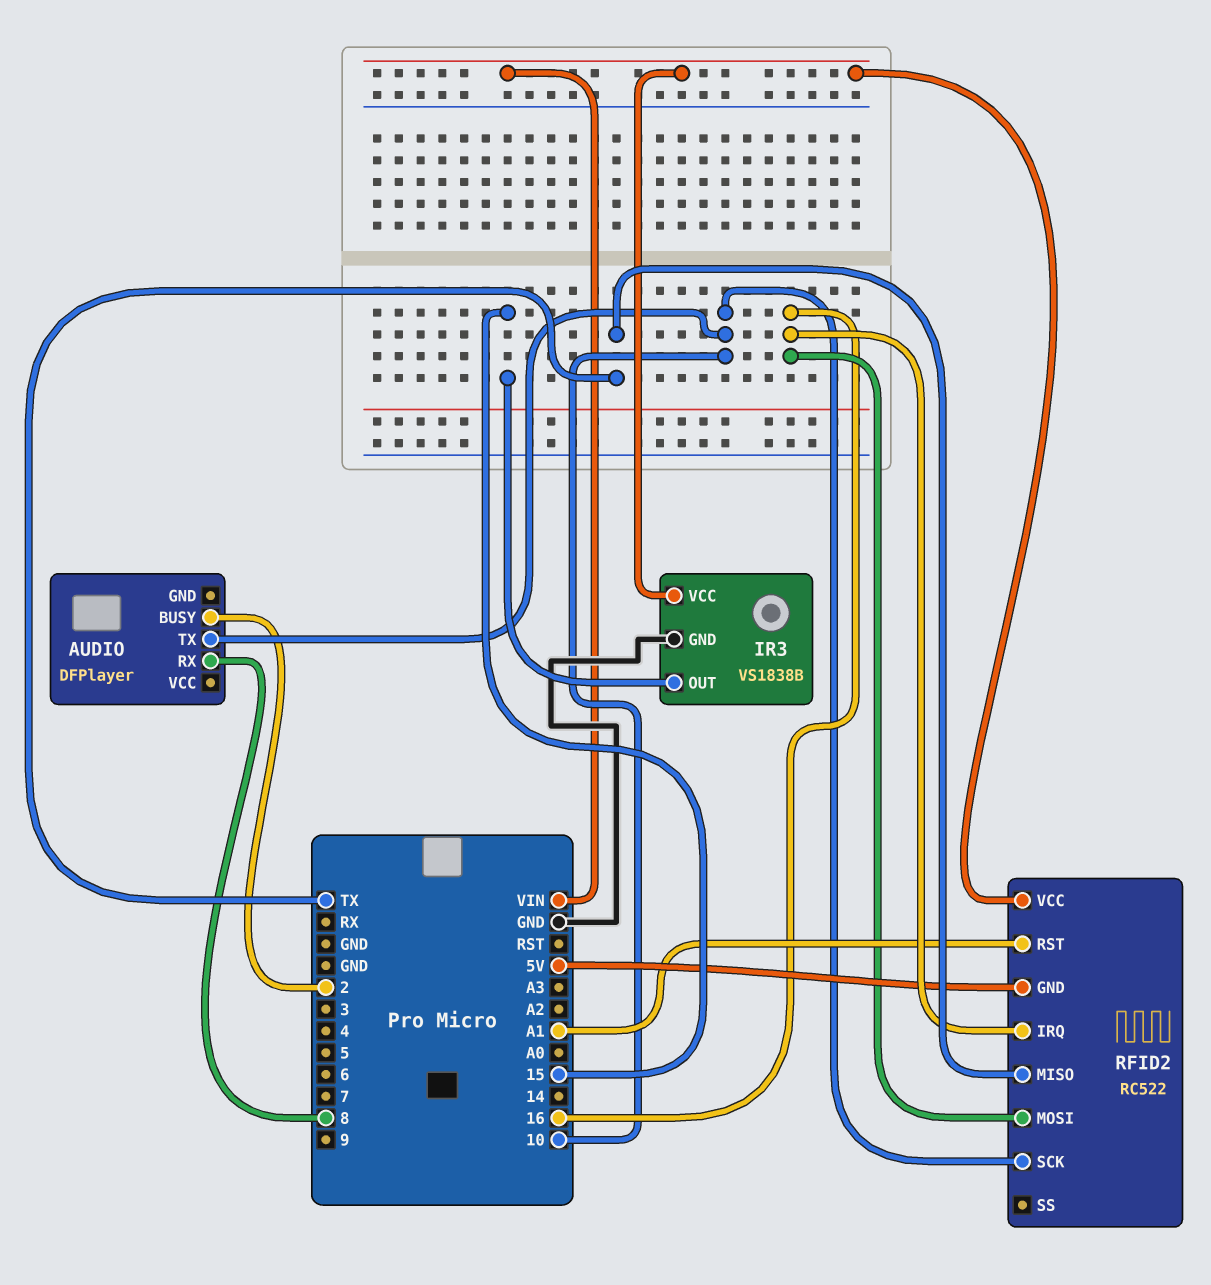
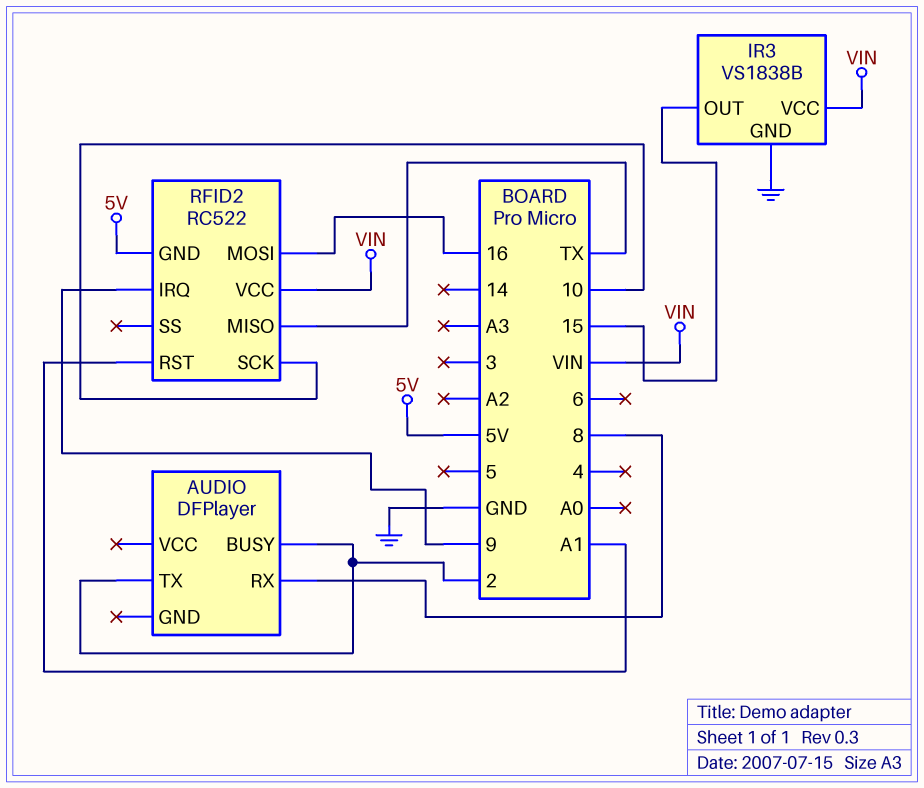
AUDIO pin TX: 10 -> 2
RFID2 pin IRQ: 16 -> 9

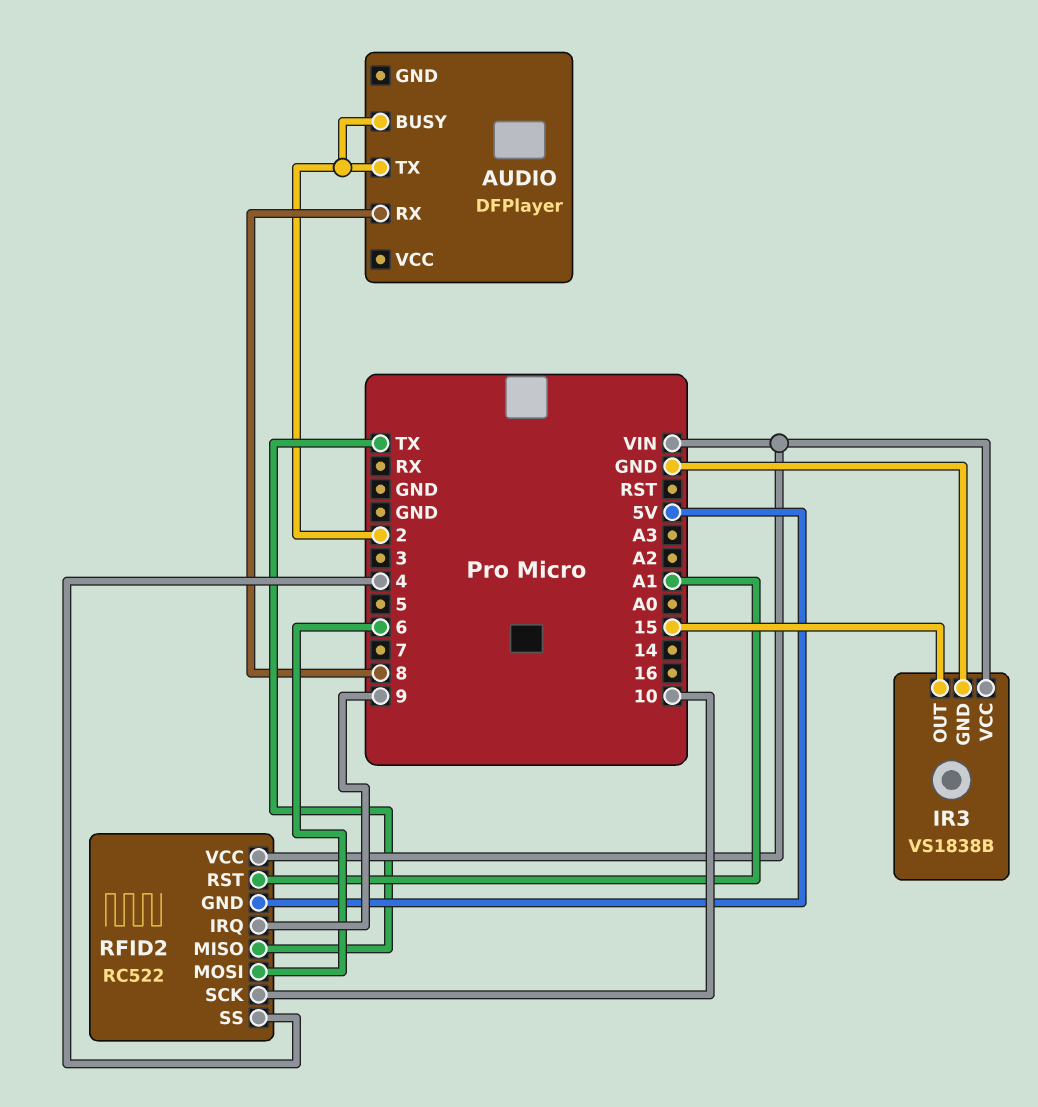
RFID2 pin MOSI: 16 -> 6
RFID2 pin SS: none -> 4

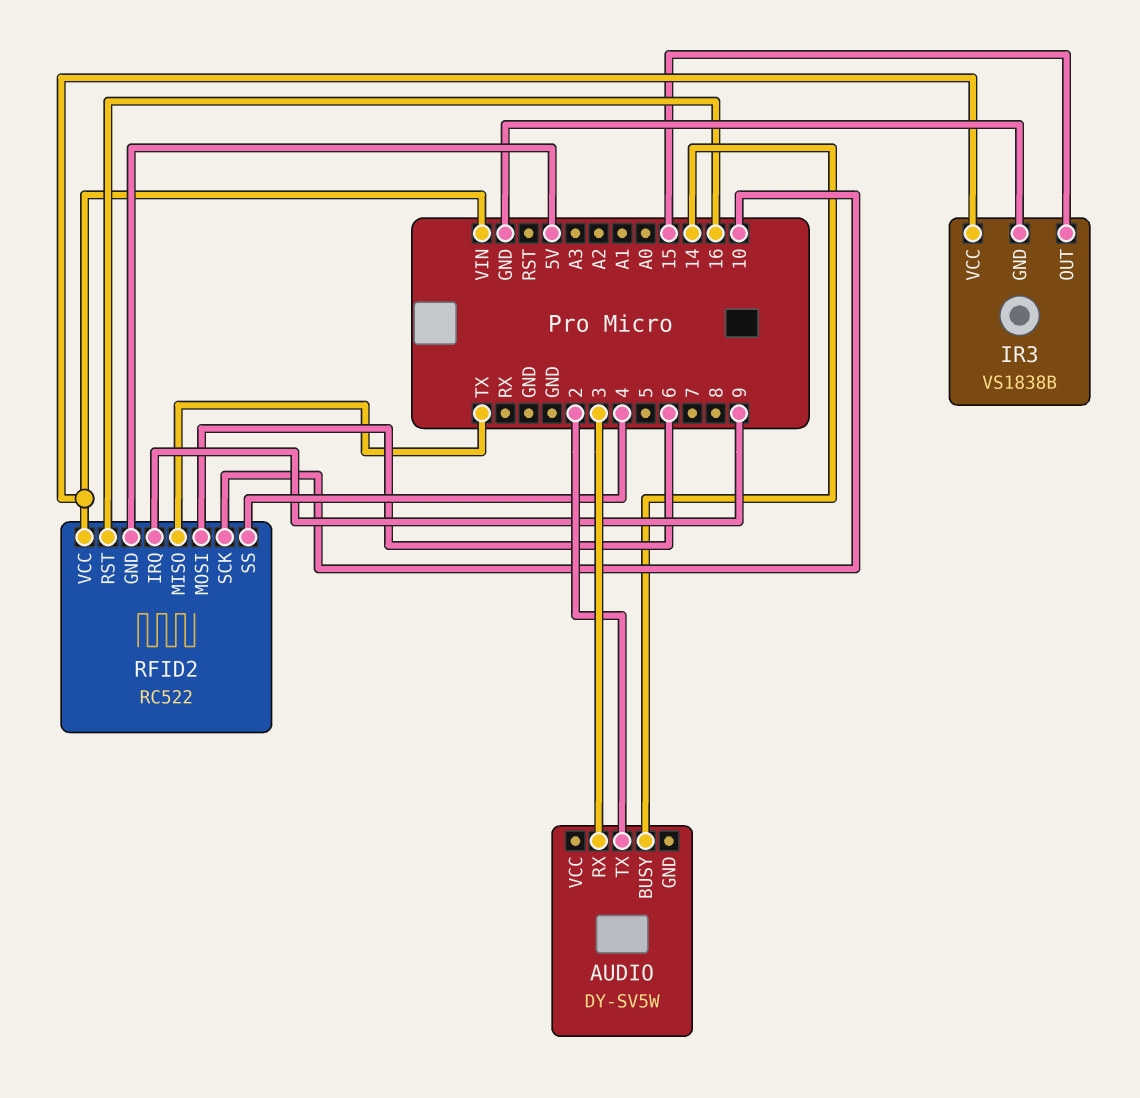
AUDIO: DFPlayer -> DY-SV5W
AUDIO pin BUSY: 2 -> 14
AUDIO pin RX: 8 -> 3
RFID2 pin RST: A1 -> 16

